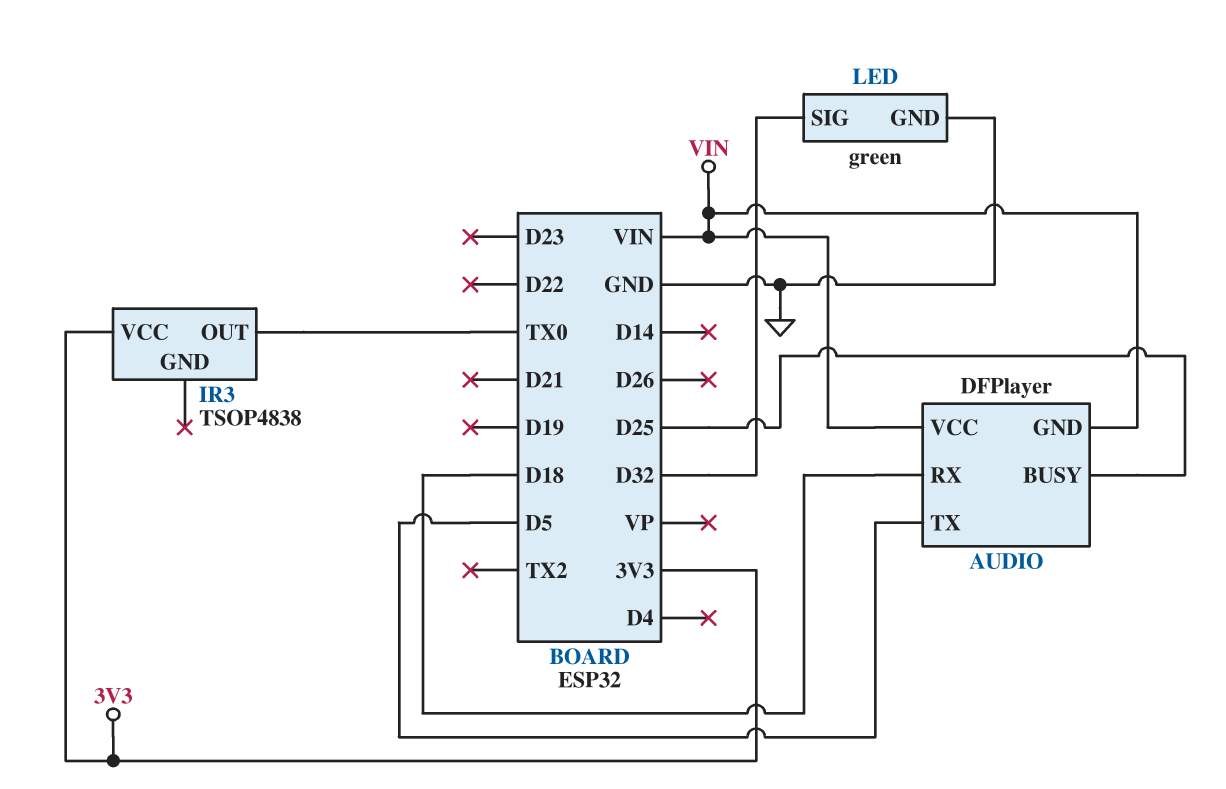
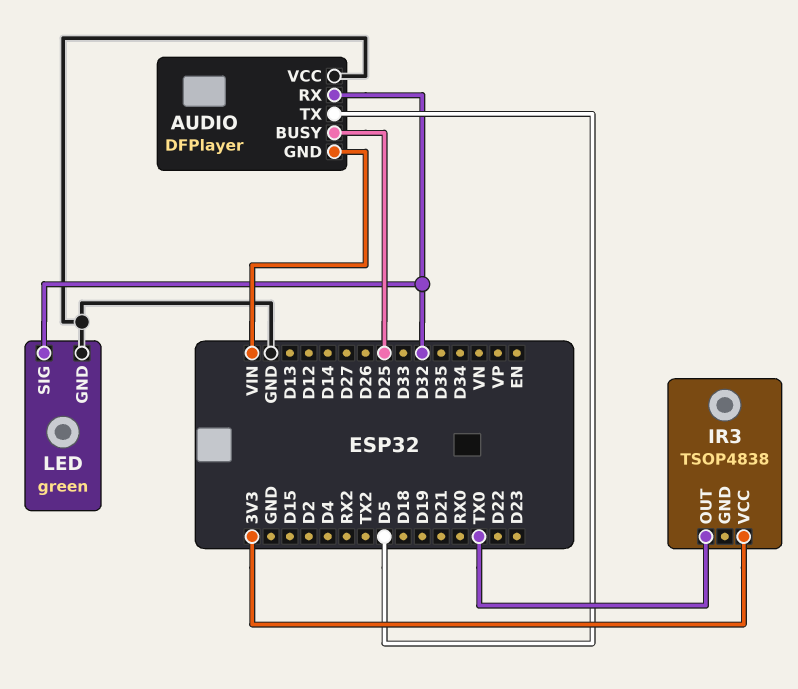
AUDIO pin RX: D18 -> D32
AUDIO pin VCC: VIN -> GND

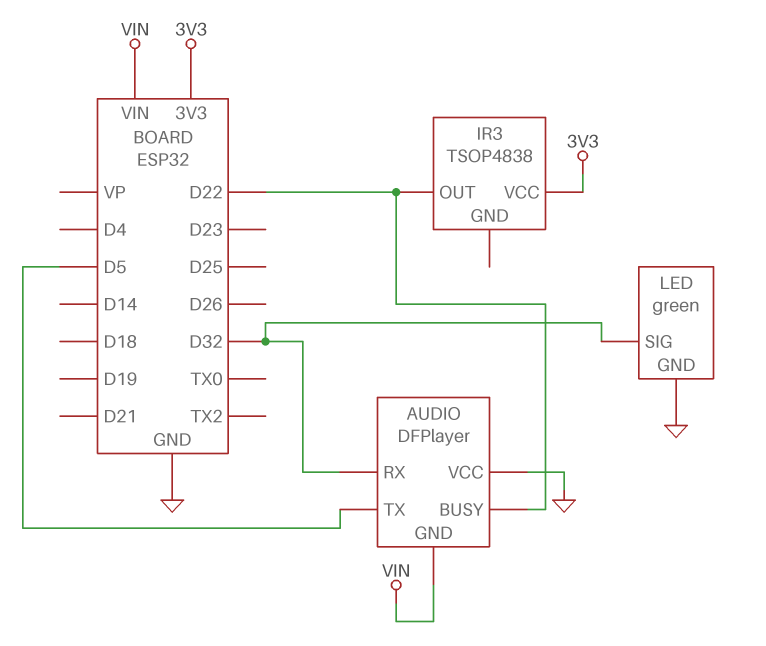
AUDIO pin BUSY: D25 -> D22
IR3 pin OUT: TX0 -> D22

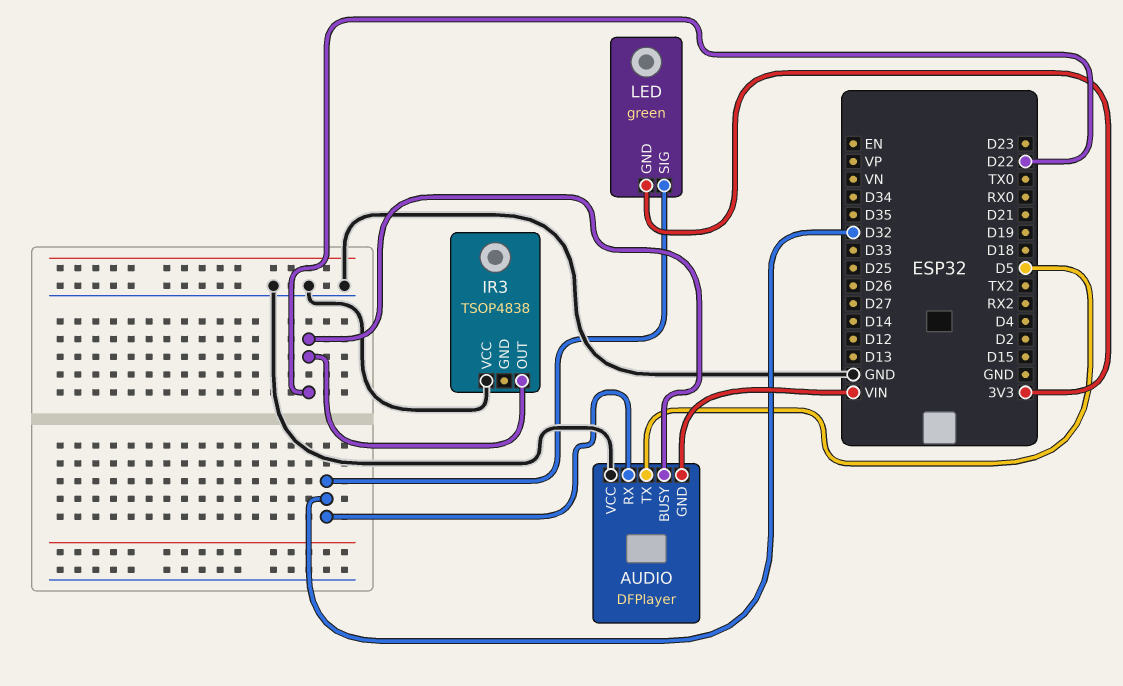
IR3 pin VCC: 3V3 -> GND
LED pin GND: GND -> 3V3

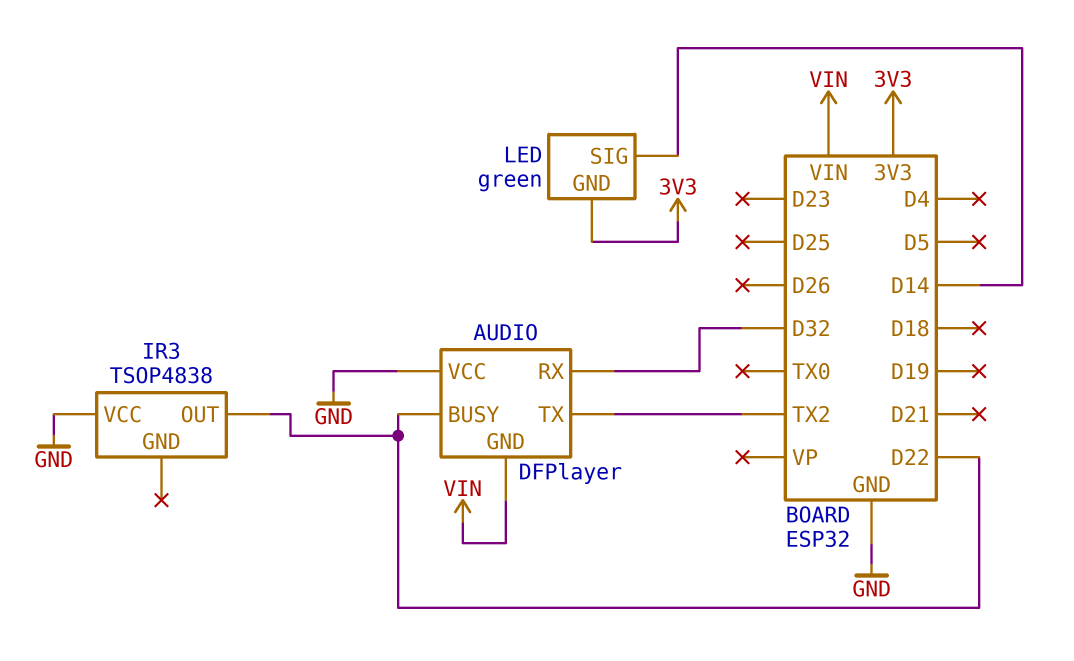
AUDIO pin TX: D5 -> TX2
LED pin SIG: D32 -> D14

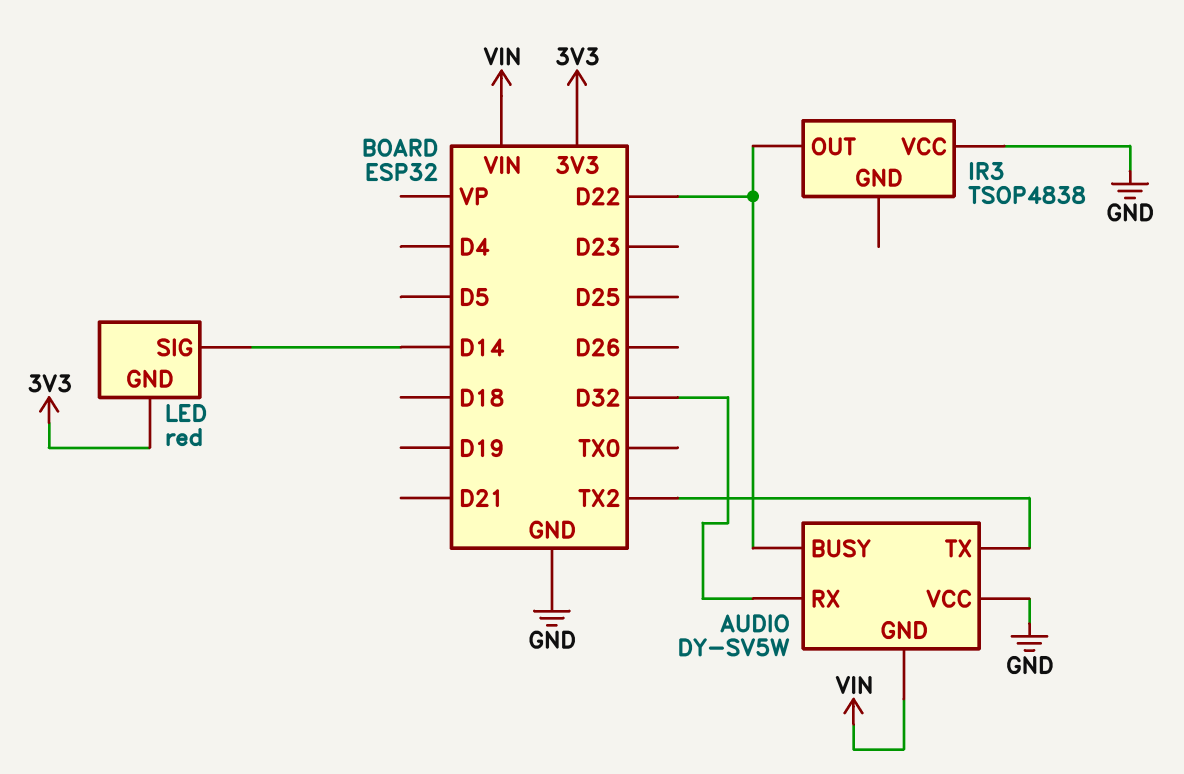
AUDIO: DFPlayer -> DY-SV5W
LED: green -> red

